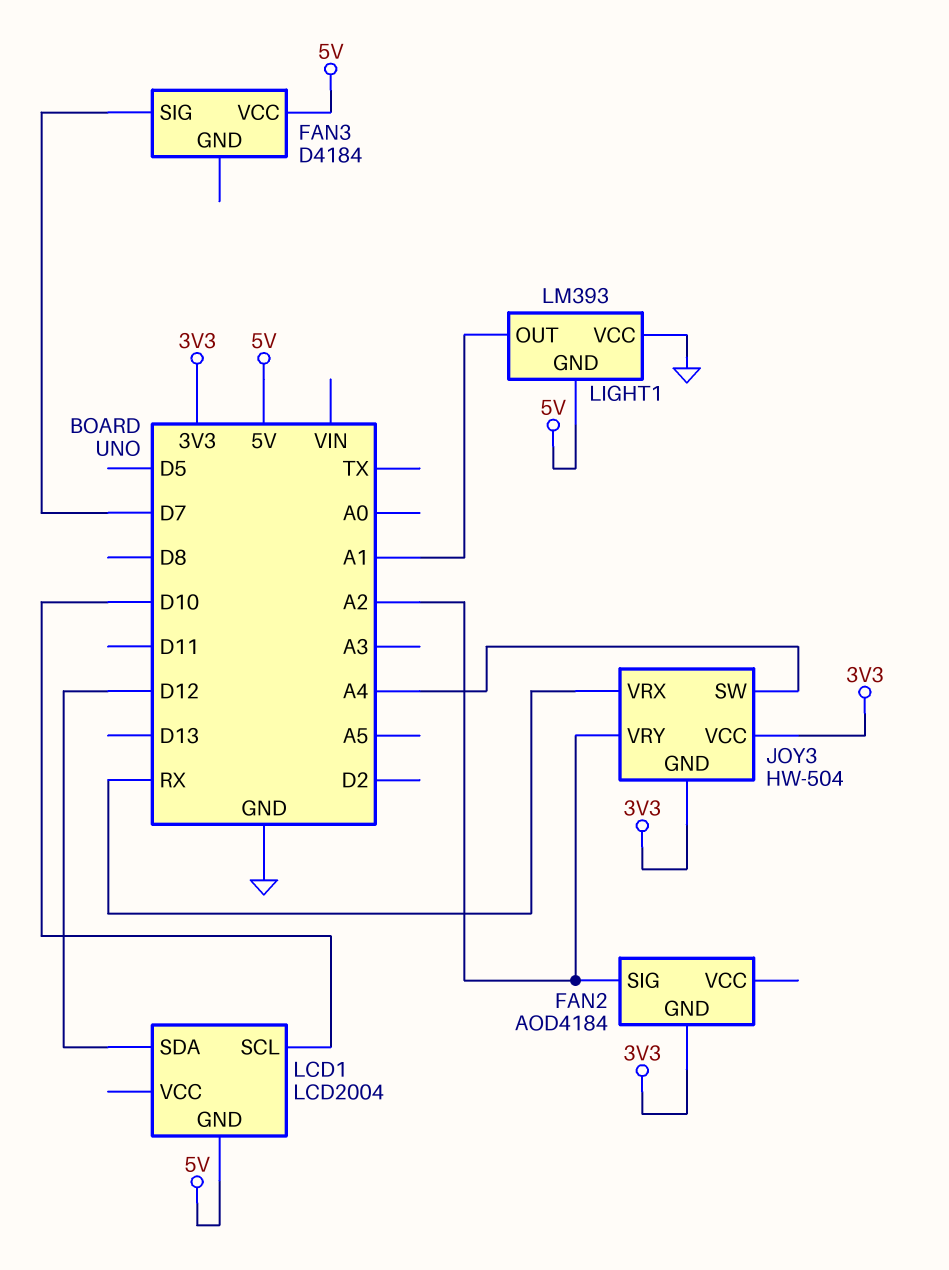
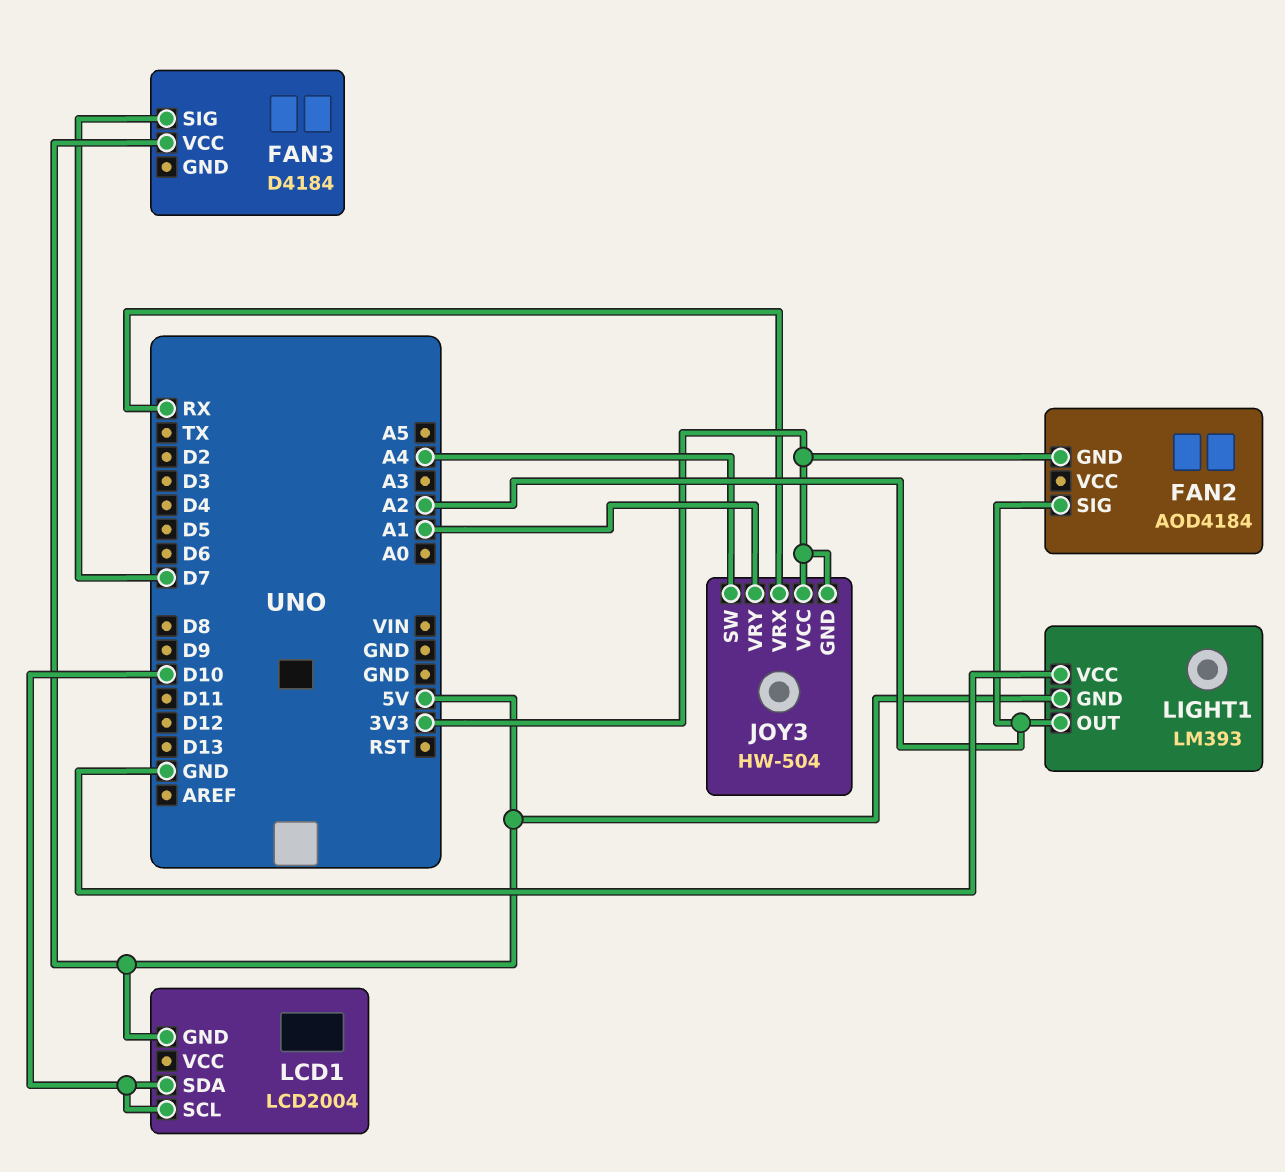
JOY3 pin VRY: A2 -> A1
LCD1 pin SDA: D12 -> D10
LIGHT1 pin OUT: A1 -> A2

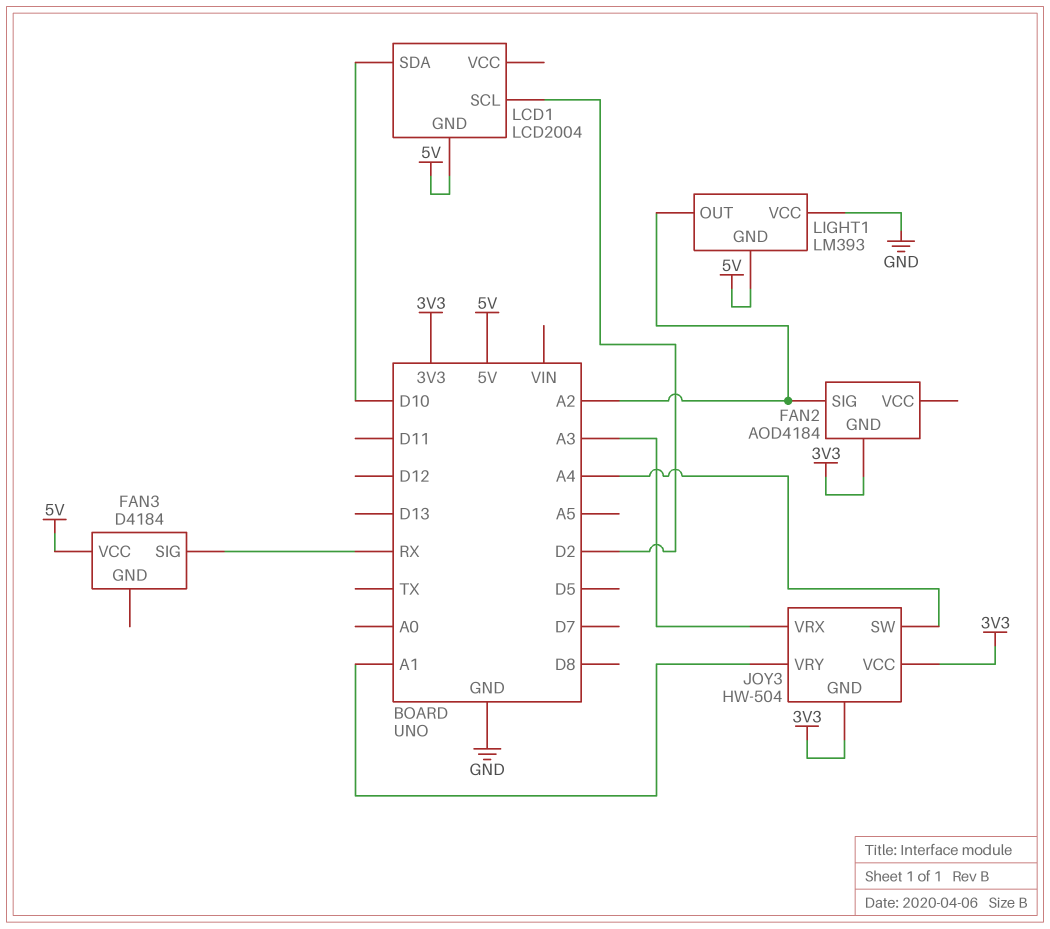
FAN3 pin SIG: D7 -> RX
JOY3 pin VRX: RX -> A3
LCD1 pin SCL: D10 -> D2

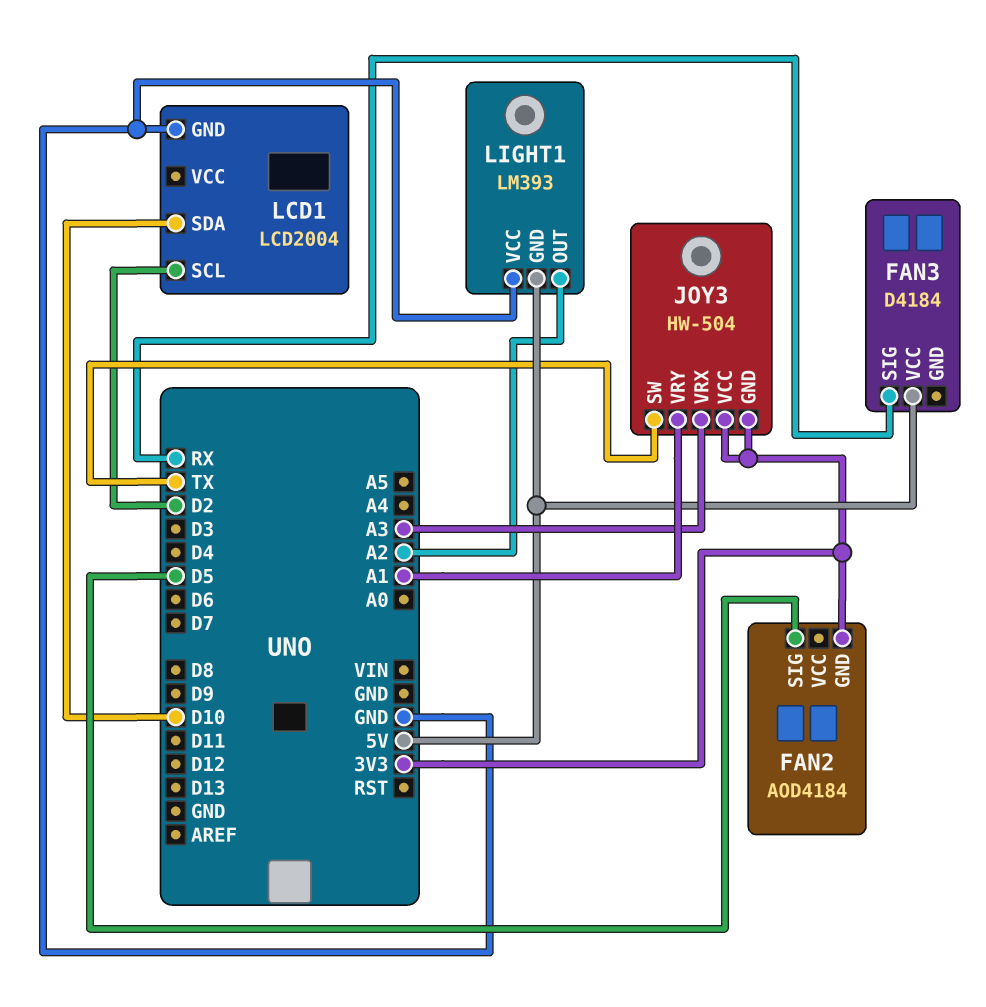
FAN2 pin SIG: A2 -> D5
JOY3 pin SW: A4 -> TX
LCD1 pin GND: 5V -> GND

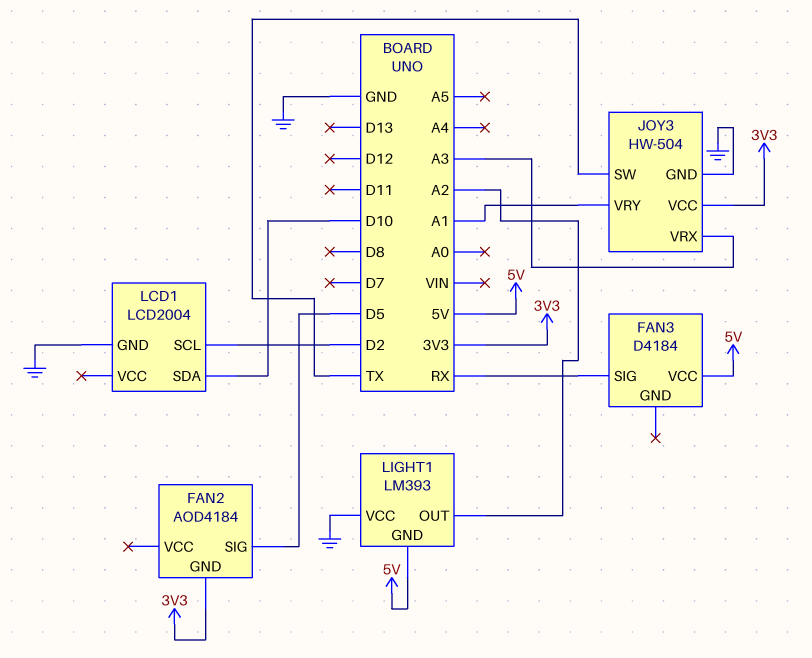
JOY3 pin GND: 3V3 -> GND

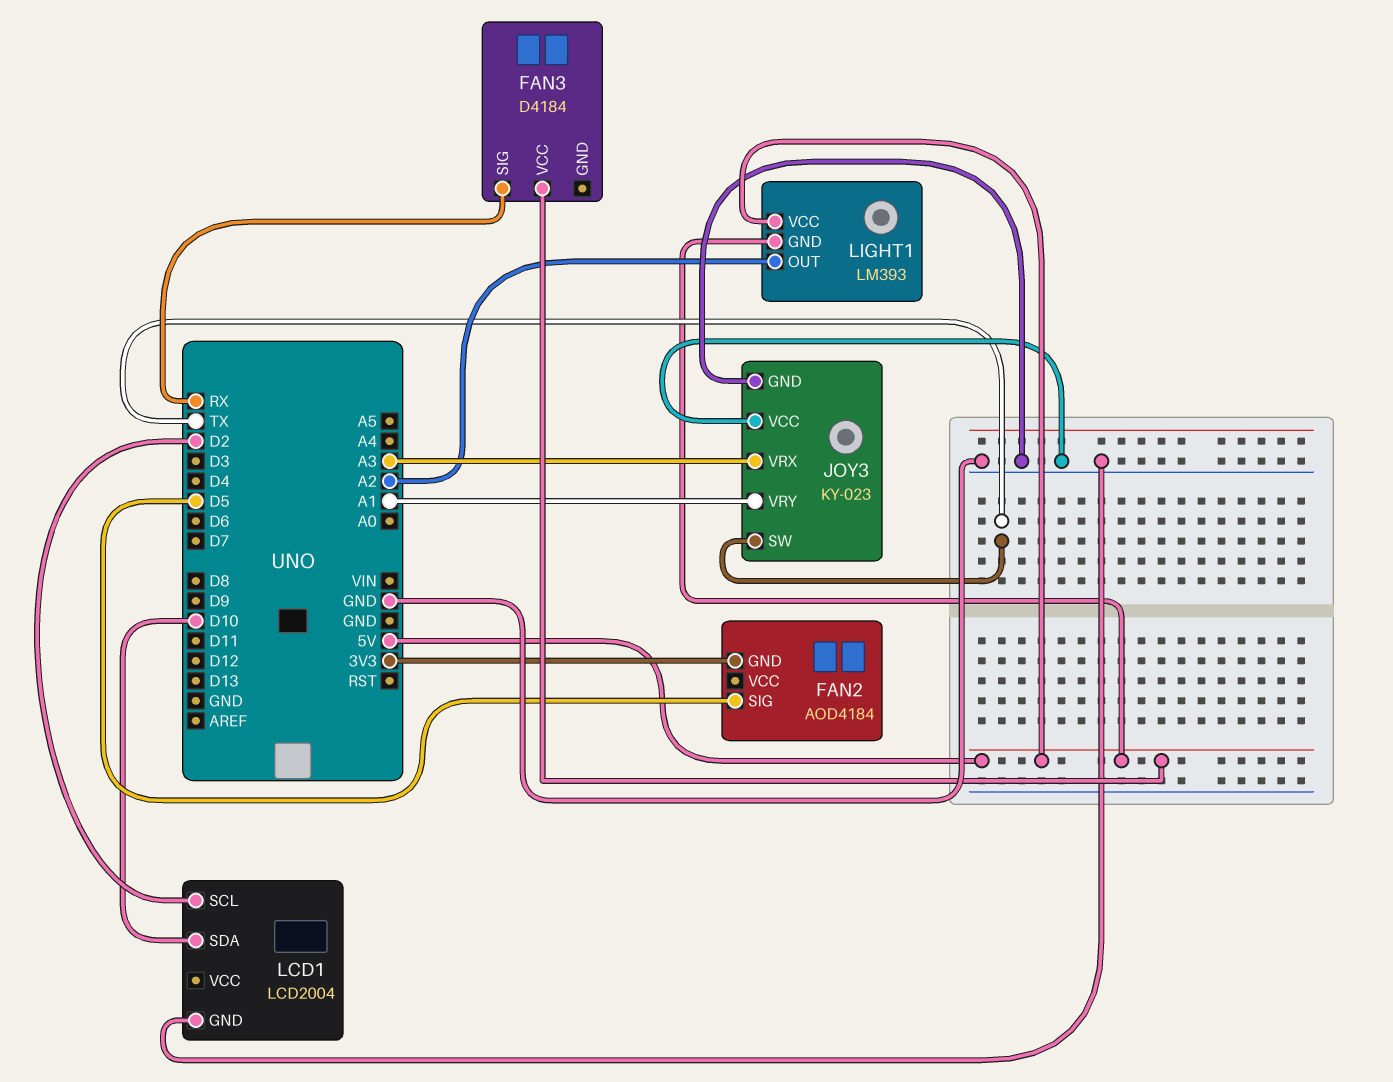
JOY3: HW-504 -> KY-023
JOY3 pin VCC: 3V3 -> GND
LIGHT1 pin VCC: GND -> 5V

